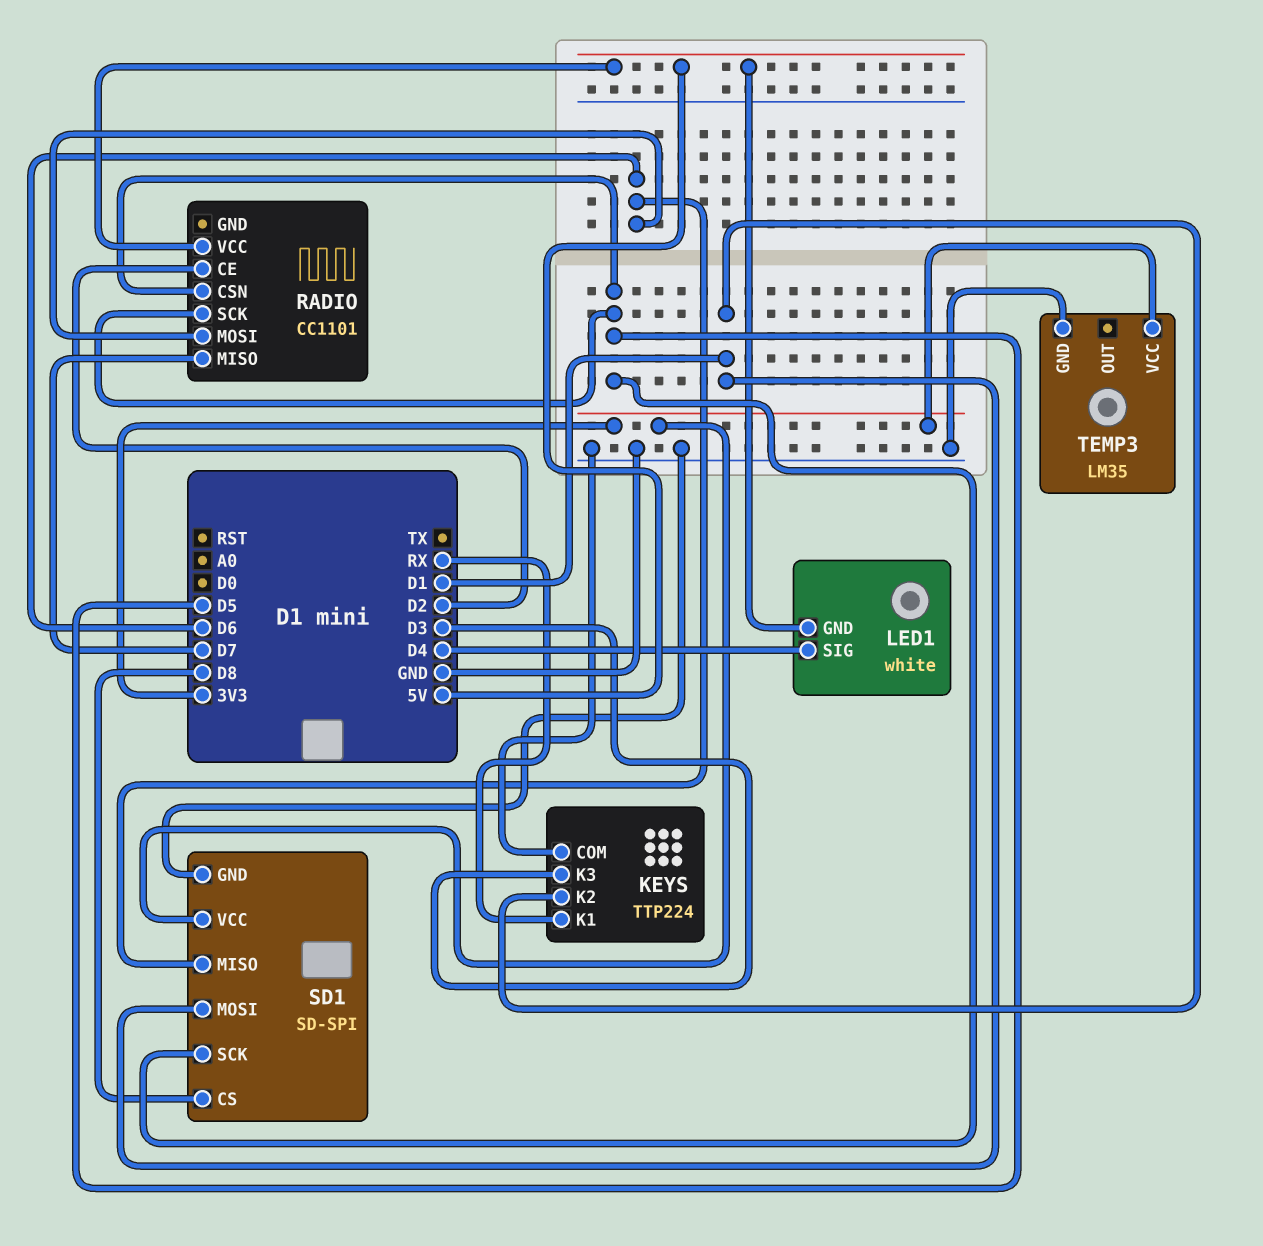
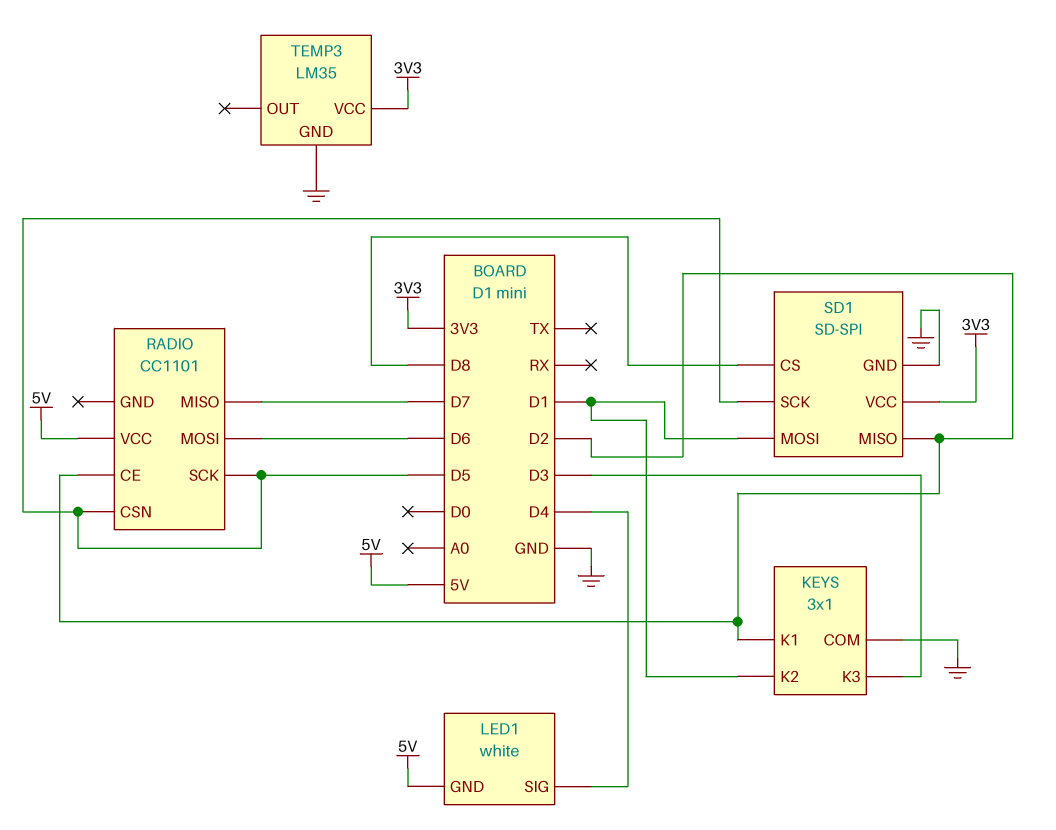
KEYS: TTP224 -> 3x1
KEYS pin K1: RX -> D2
SD1 pin MISO: D6 -> D2

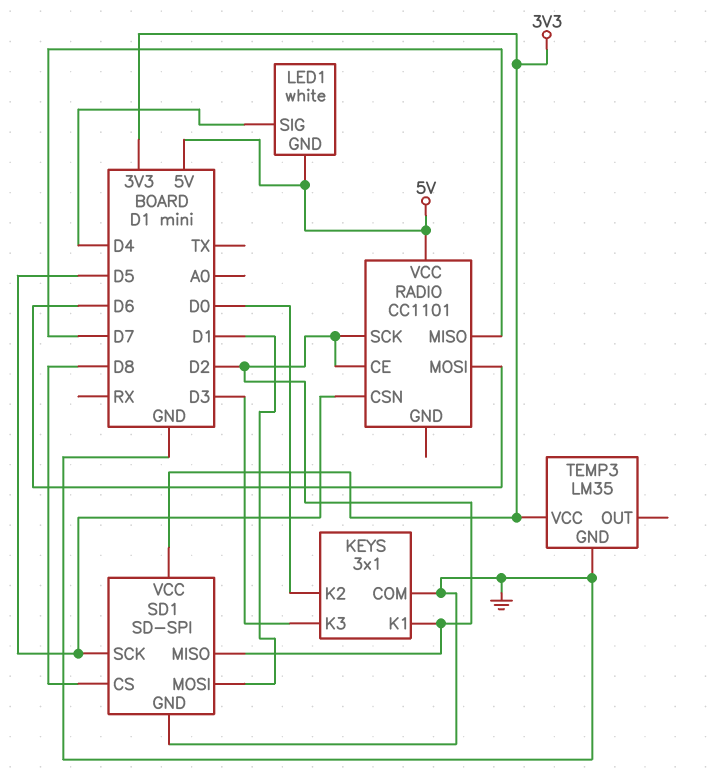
KEYS pin K2: D1 -> D0
RADIO pin SCK: D5 -> D2

